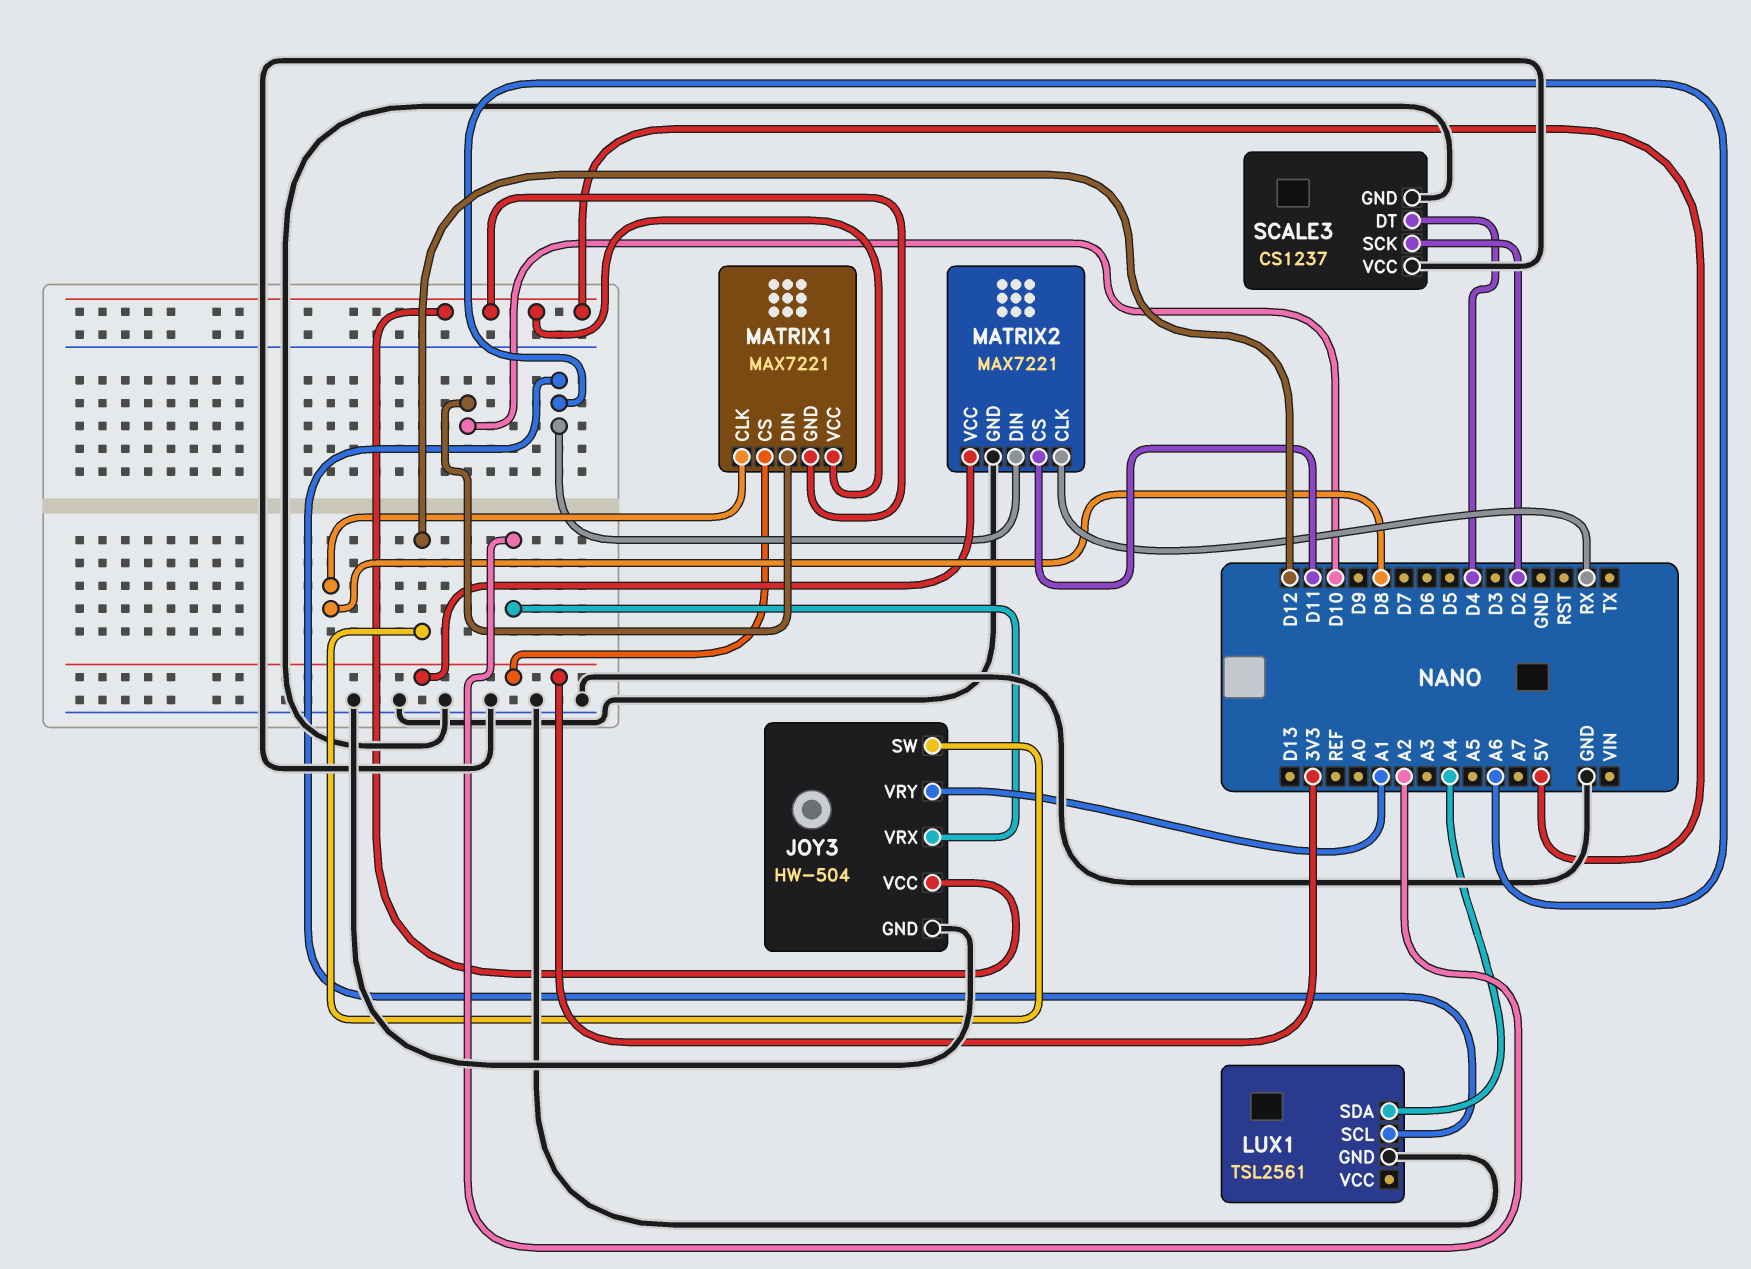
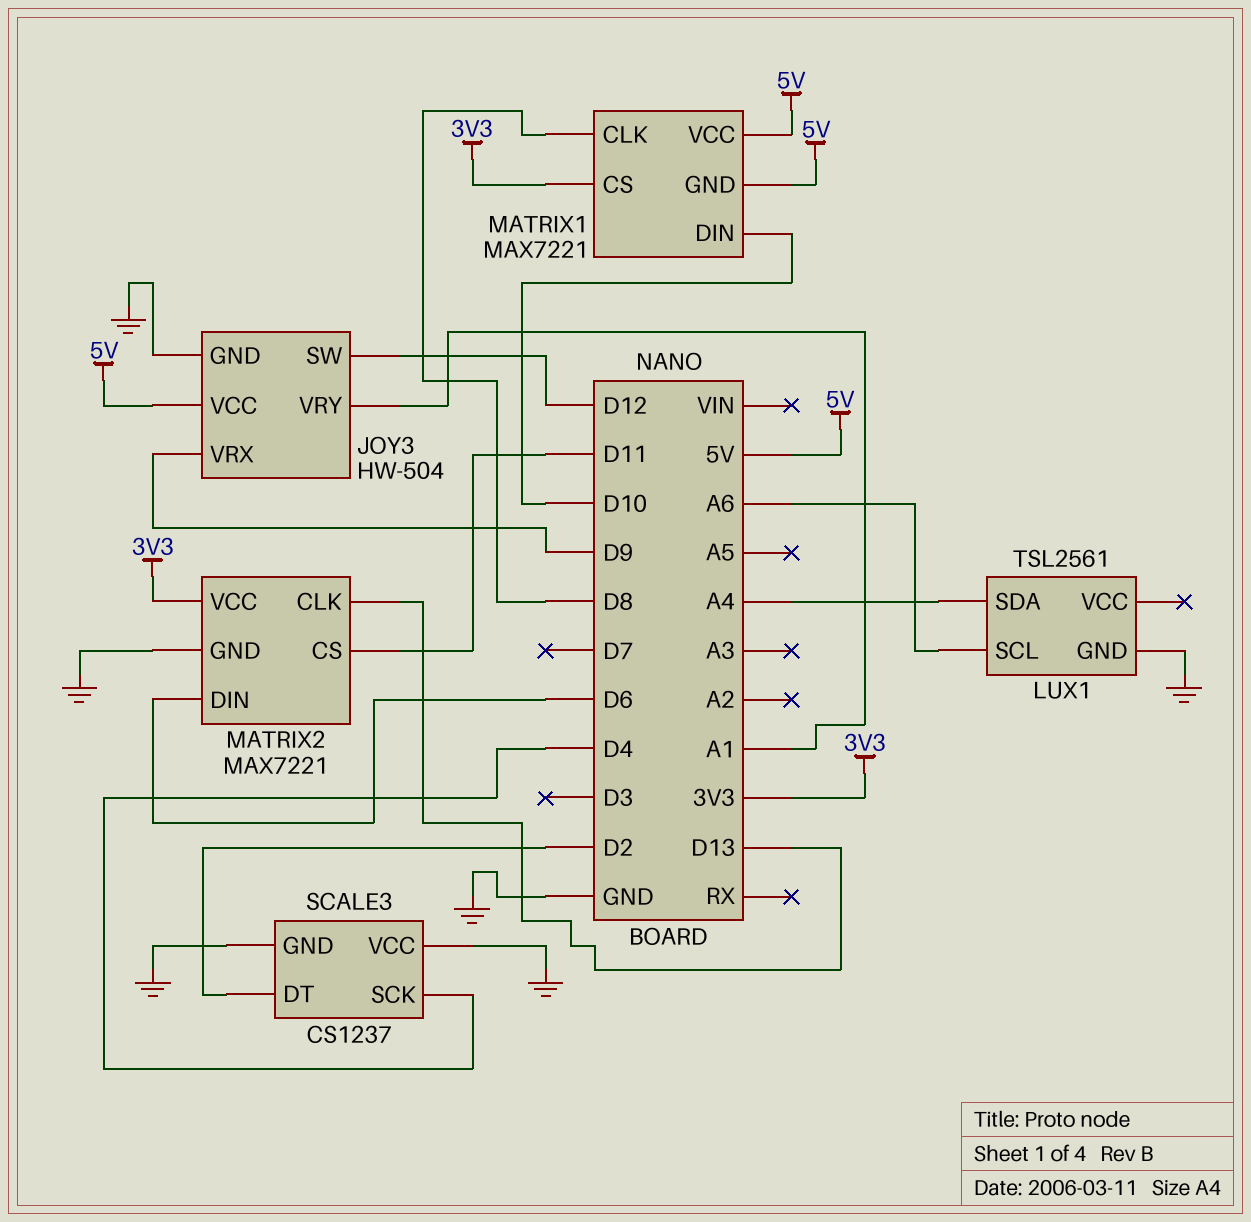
JOY3 pin VRX: A2 -> D9
MATRIX2 pin CLK: RX -> D13
MATRIX2 pin DIN: A6 -> D6
SCALE3 pin DT: D4 -> D2
SCALE3 pin SCK: D2 -> D4

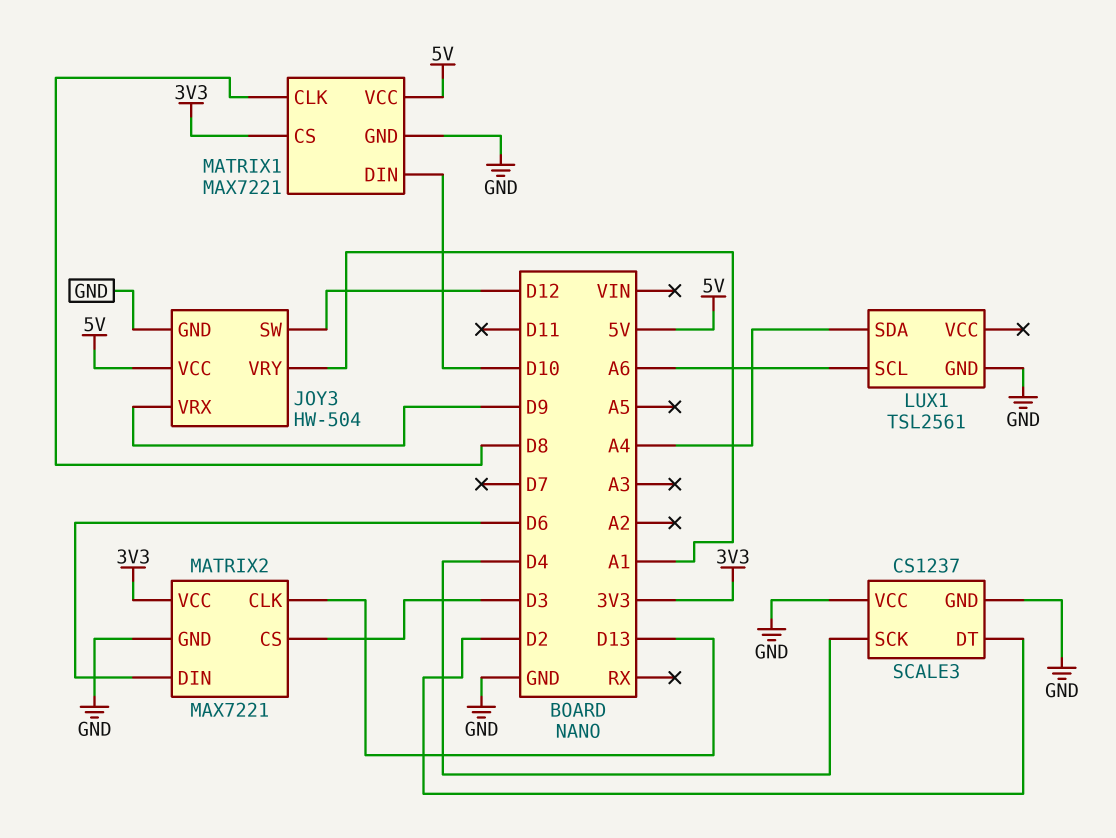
MATRIX1 pin GND: 5V -> GND
MATRIX2 pin CS: D11 -> D3

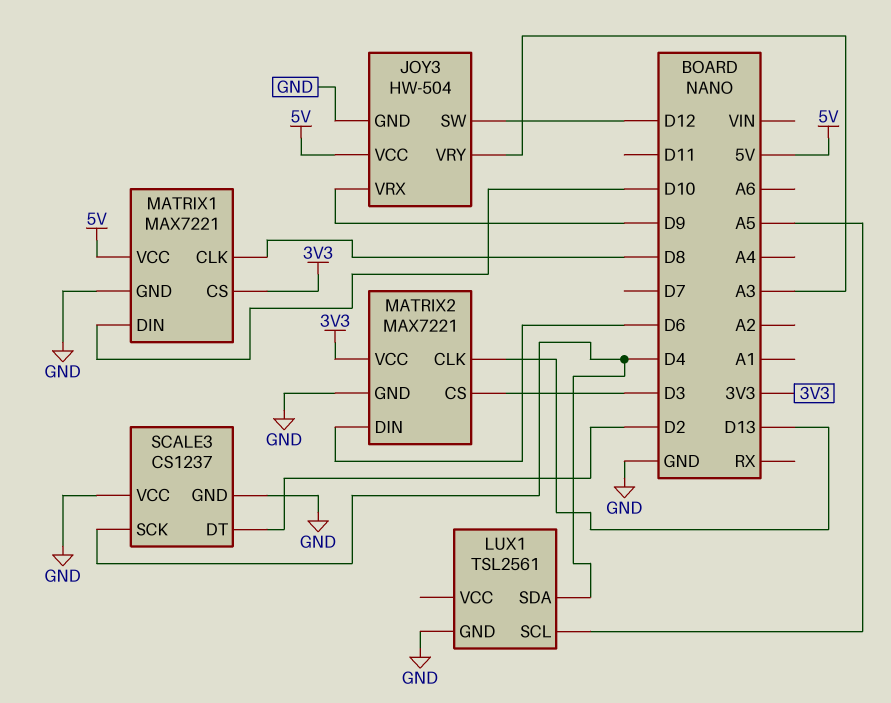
JOY3 pin VRY: A1 -> A3
LUX1 pin SCL: A6 -> A5
LUX1 pin SDA: A4 -> D4

